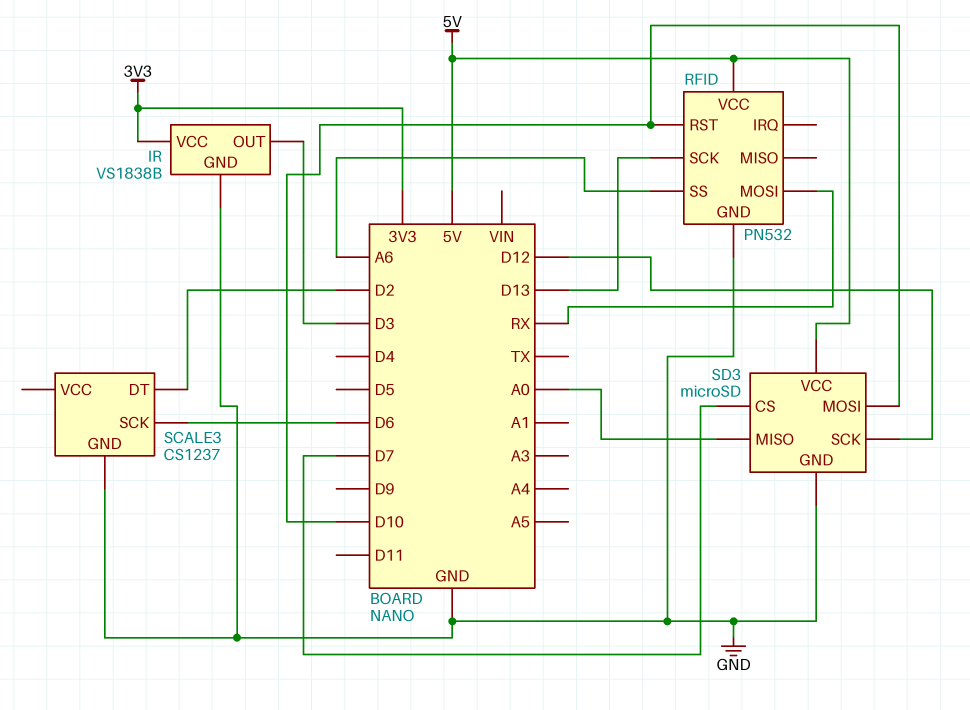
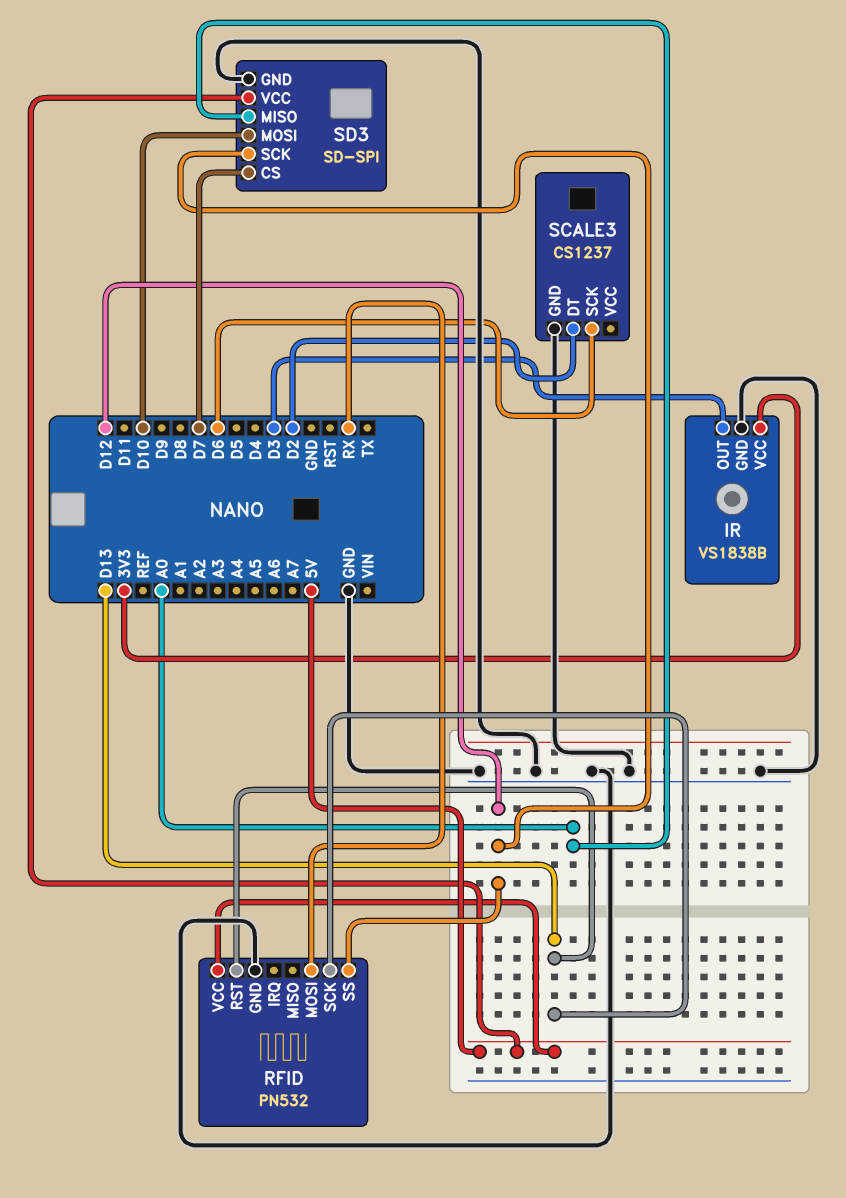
RFID pin RST: D10 -> D13
RFID pin SS: A6 -> D12
SD3: microSD -> SD-SPI

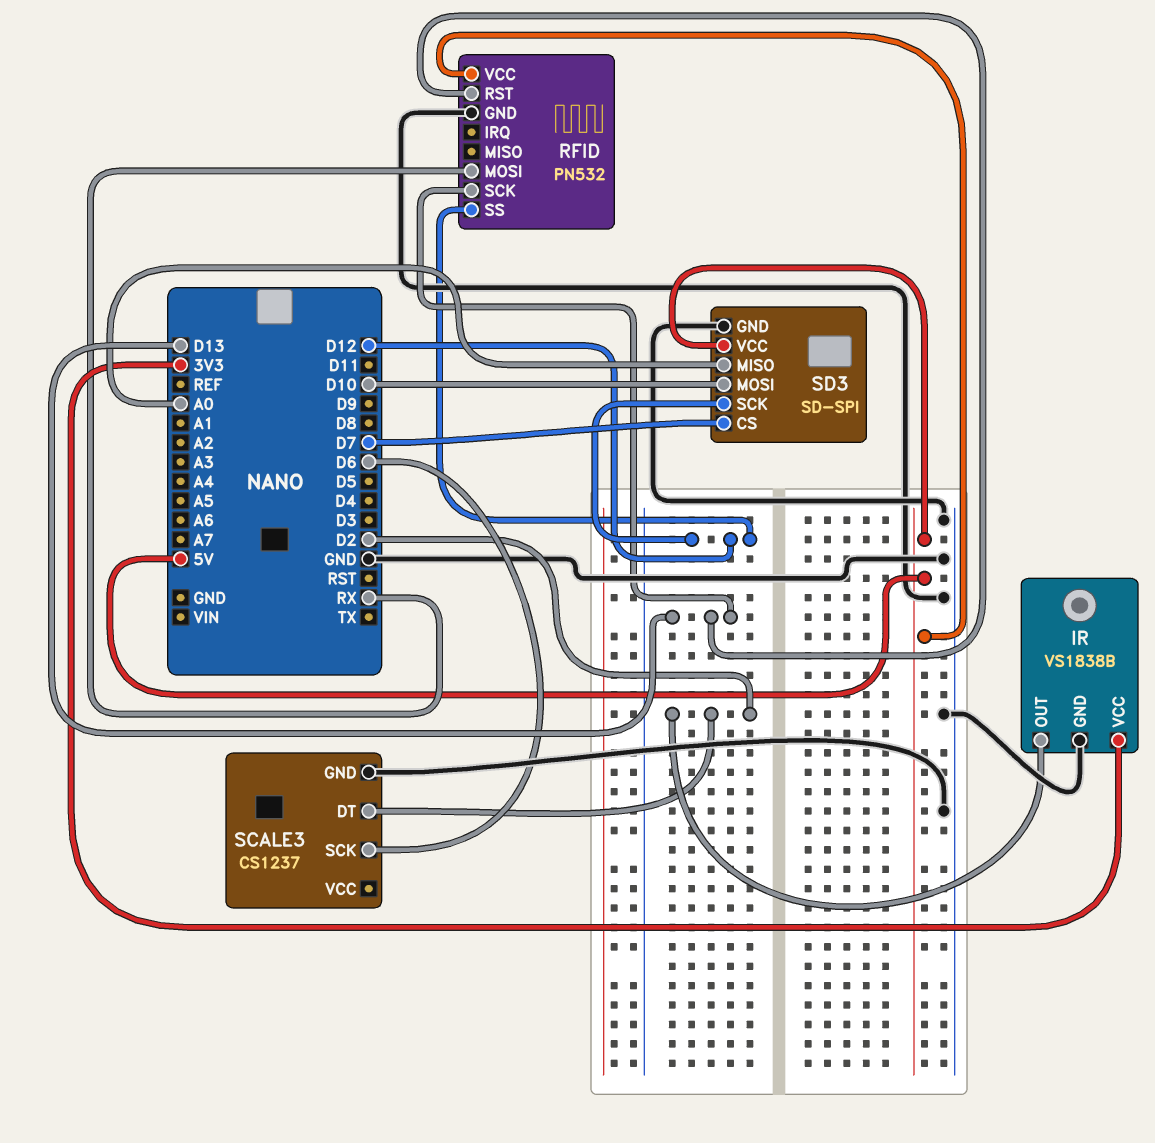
IR pin OUT: D3 -> D2

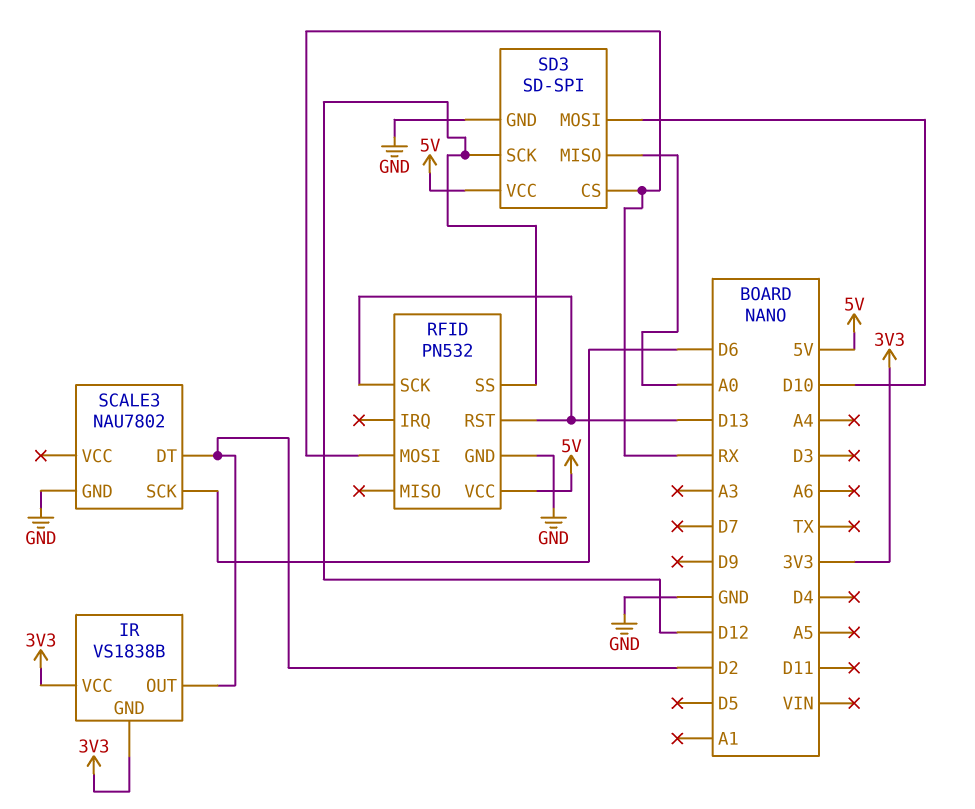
IR pin GND: GND -> 3V3
SCALE3: CS1237 -> NAU7802
SD3 pin CS: D7 -> RX

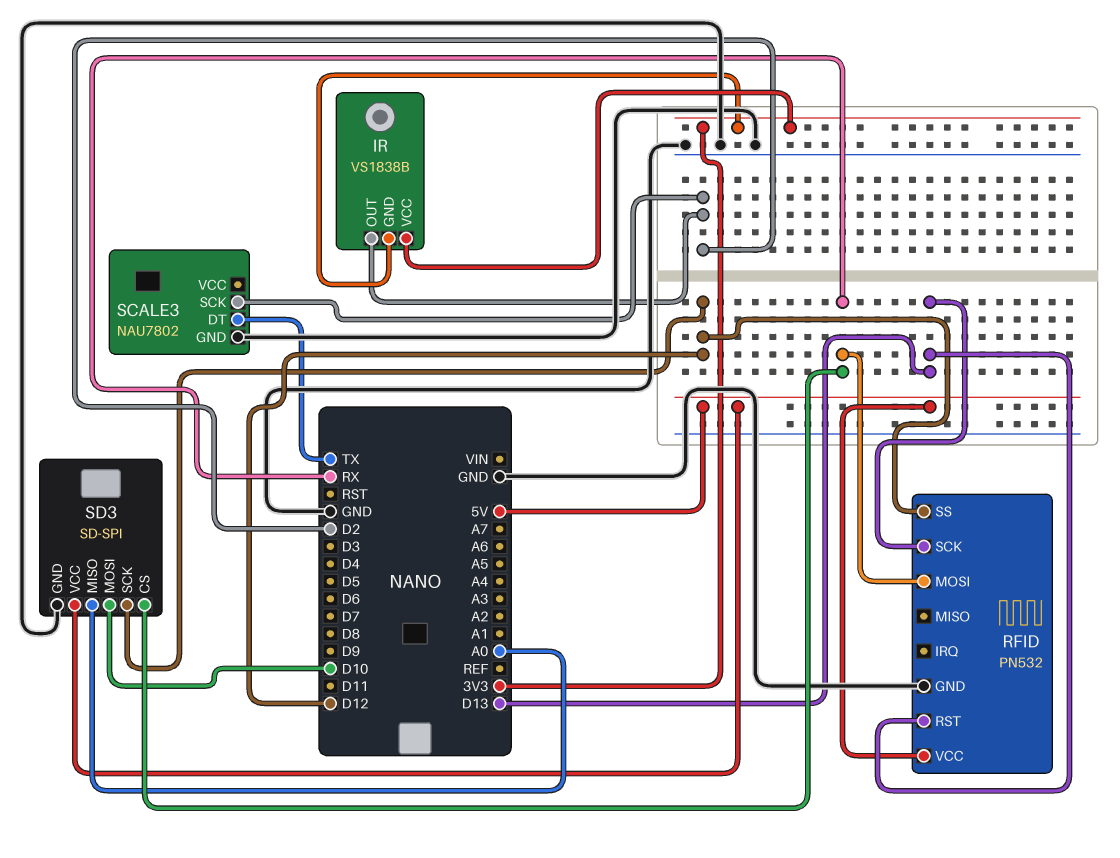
SCALE3 pin DT: D2 -> TX
SCALE3 pin SCK: D6 -> D2

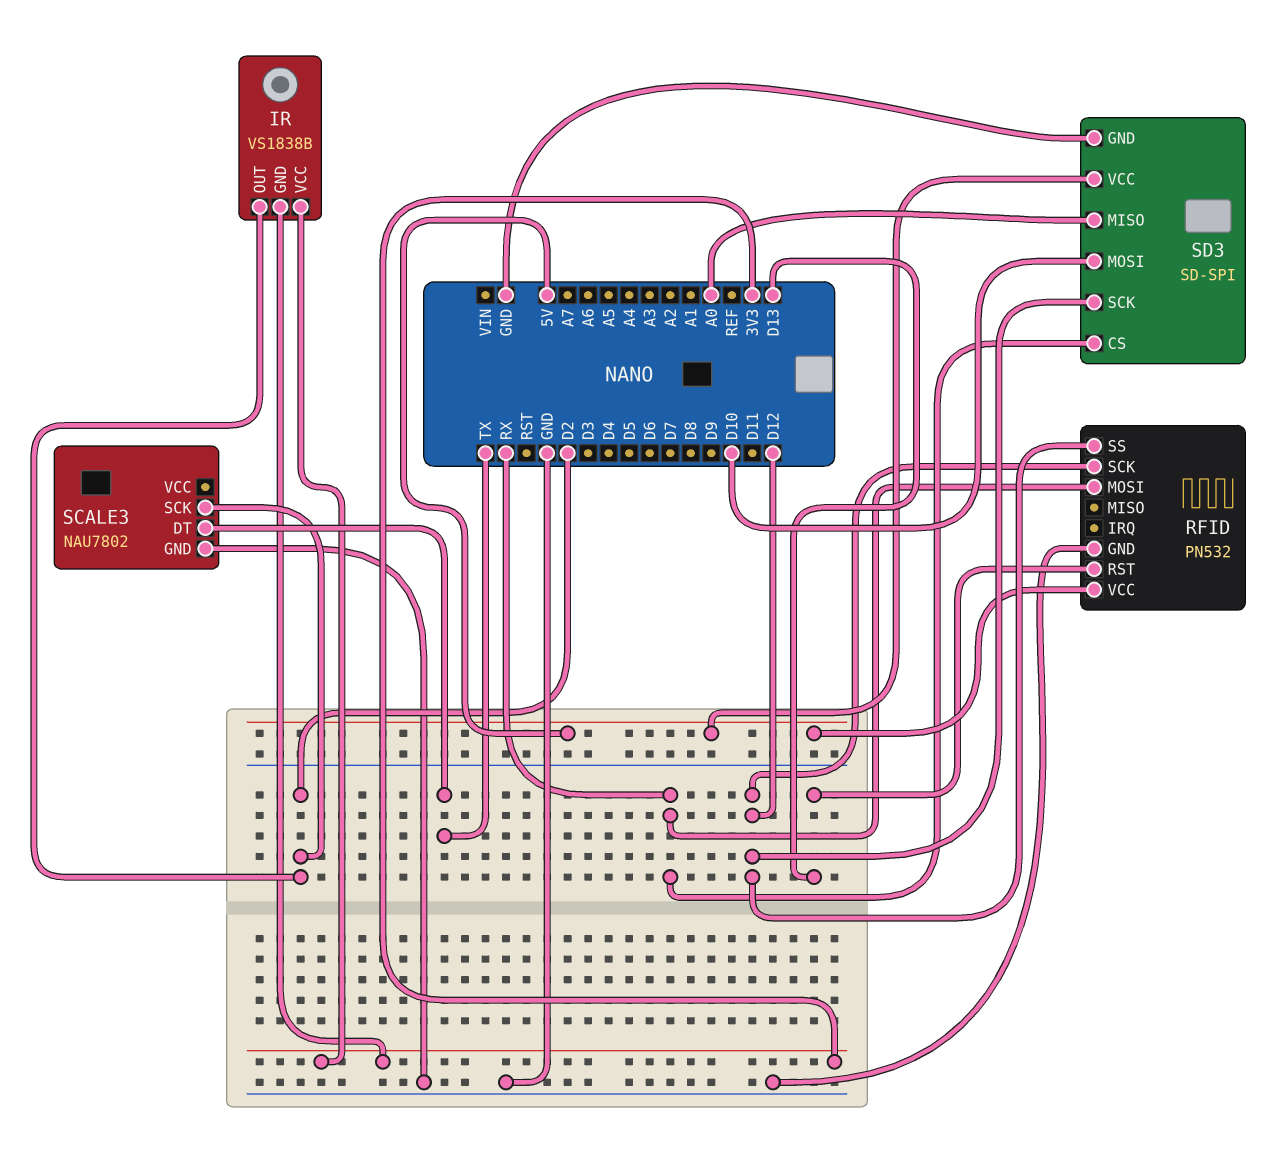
RFID pin SCK: D13 -> D12

